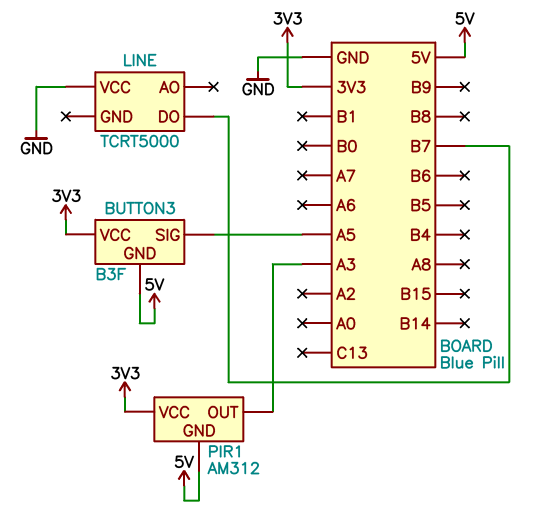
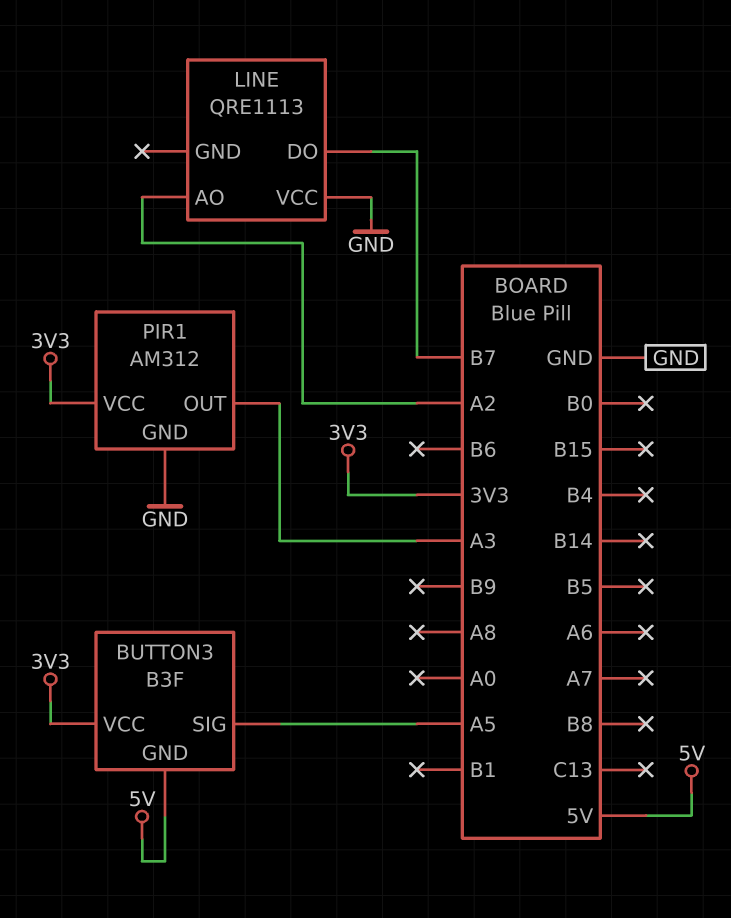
LINE: TCRT5000 -> QRE1113
LINE pin AO: none -> A2
PIR1 pin GND: 5V -> GND

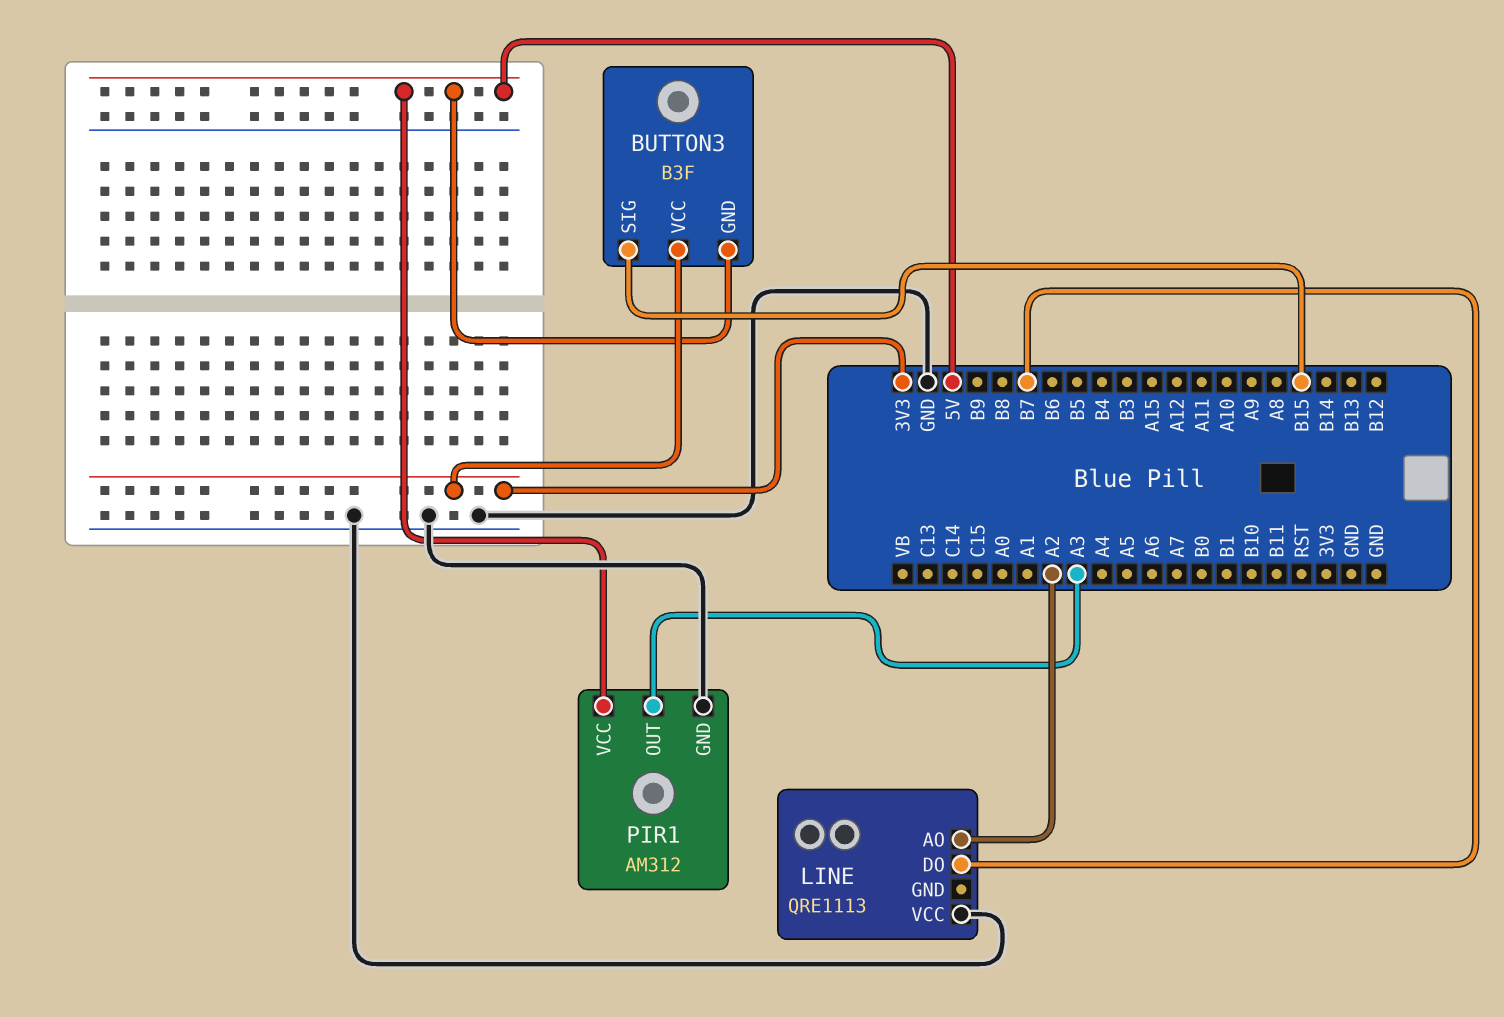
BUTTON3 pin SIG: A5 -> B15
PIR1 pin VCC: 3V3 -> 5V

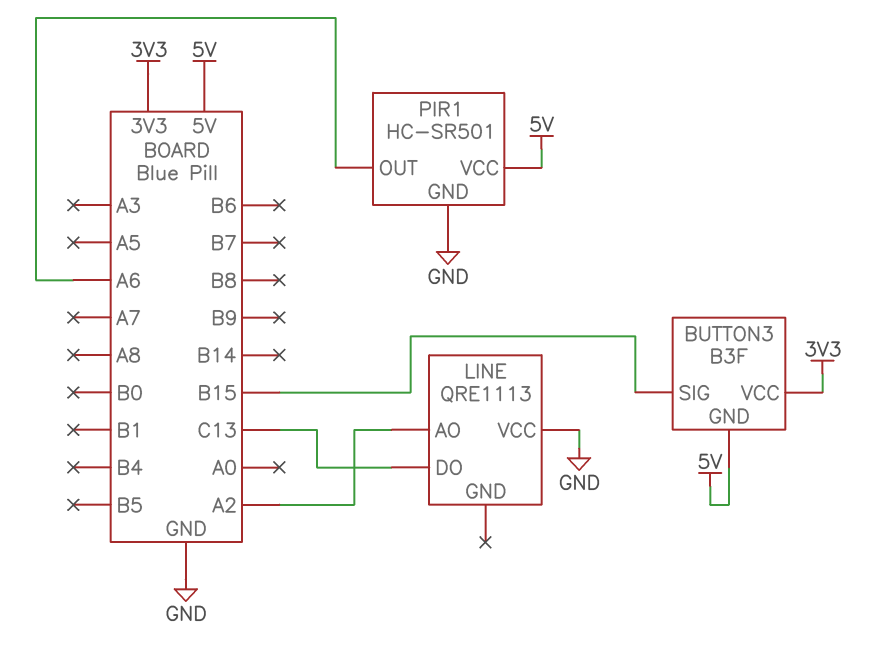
LINE pin DO: B7 -> C13
PIR1: AM312 -> HC-SR501
PIR1 pin OUT: A3 -> A6

